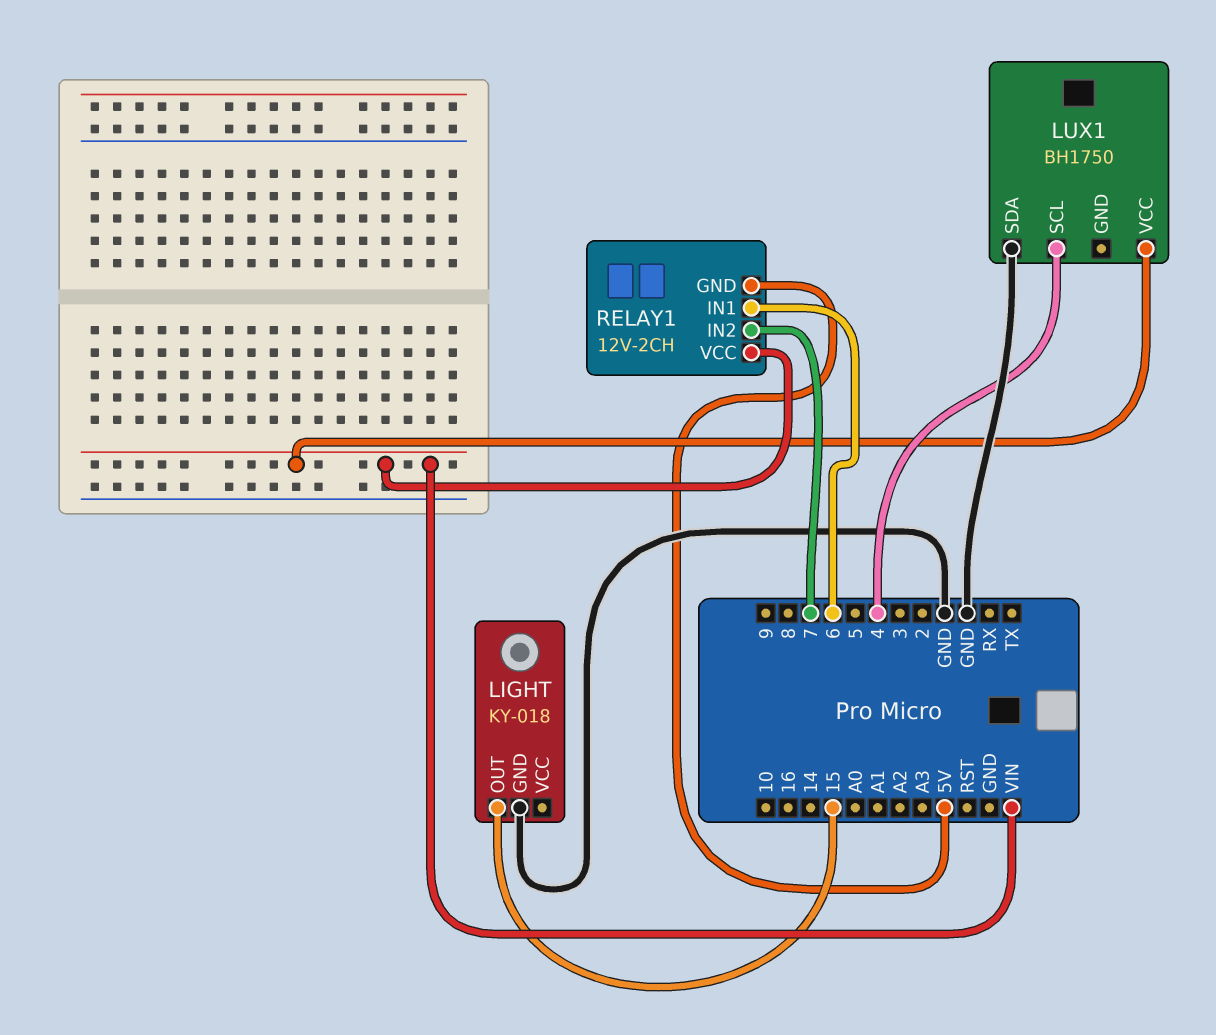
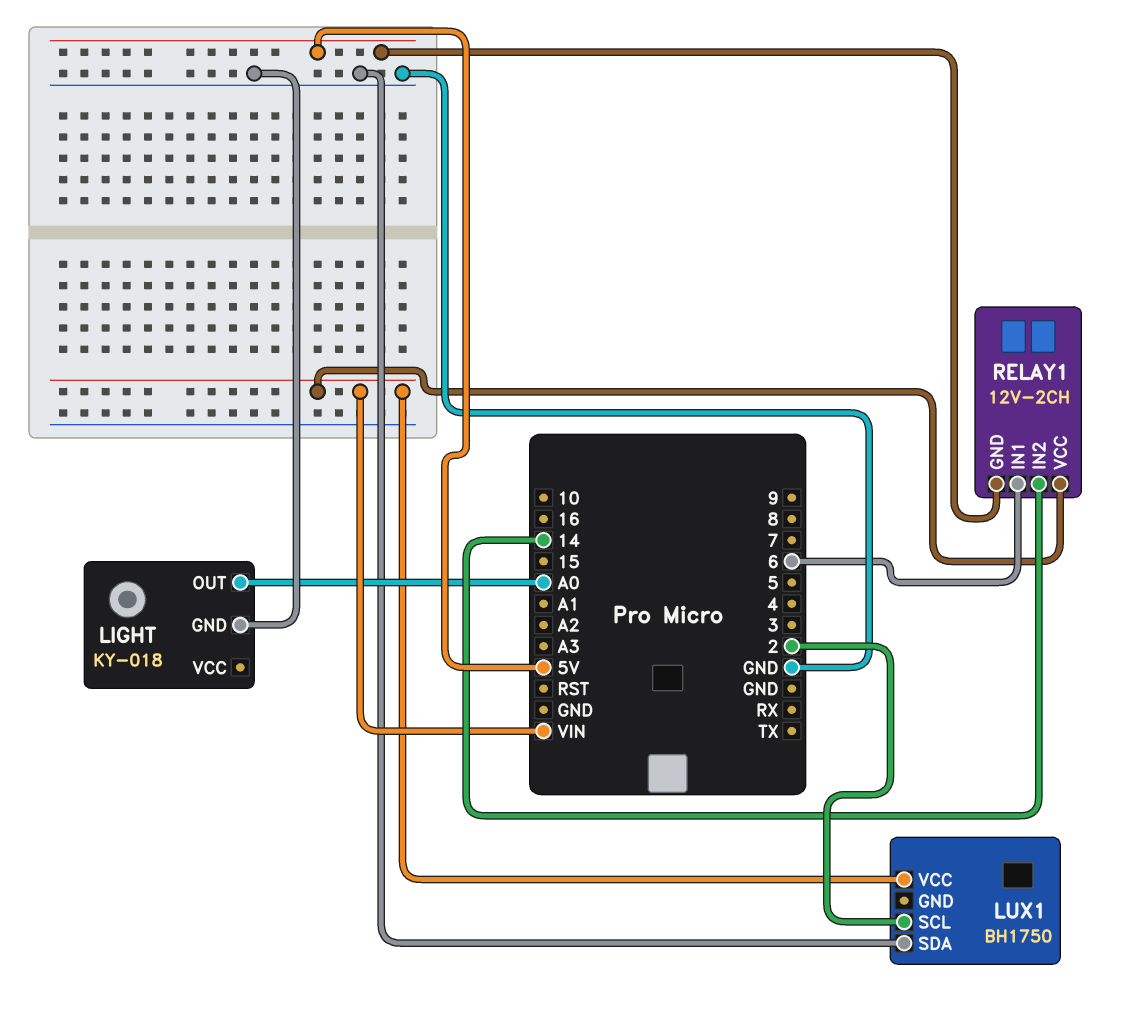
LIGHT pin OUT: 15 -> A0
LUX1 pin SCL: 4 -> 2
RELAY1 pin IN2: 7 -> 14

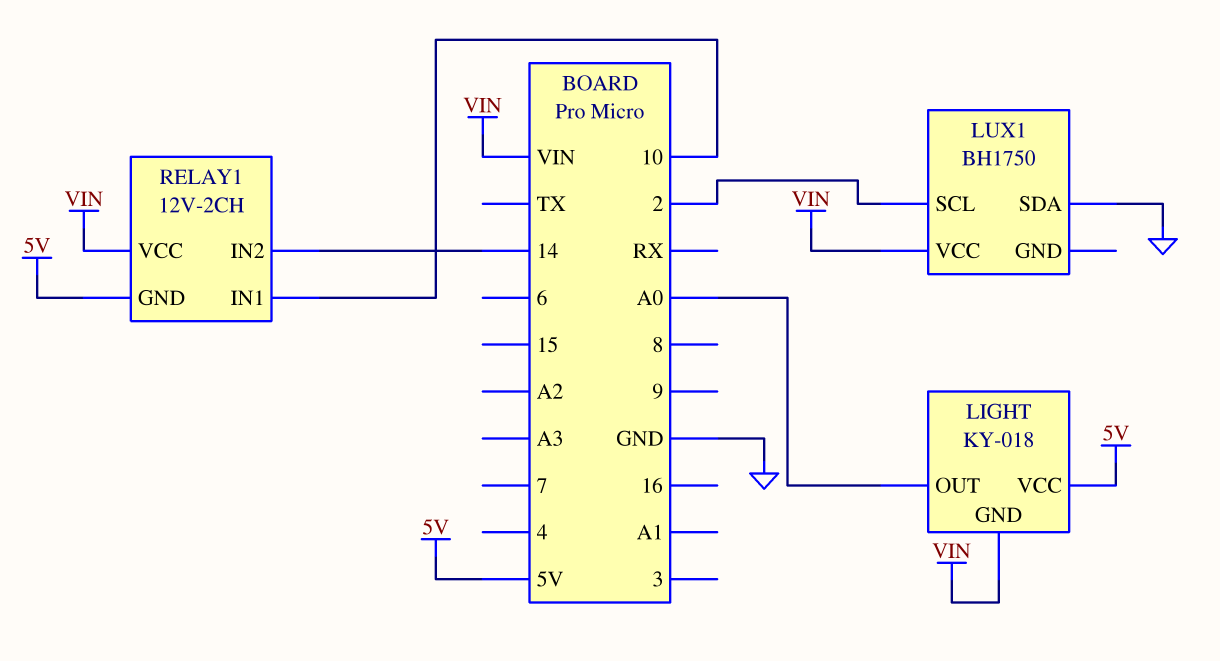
LIGHT pin GND: GND -> VIN
LIGHT pin VCC: none -> 5V
RELAY1 pin IN1: 6 -> 10

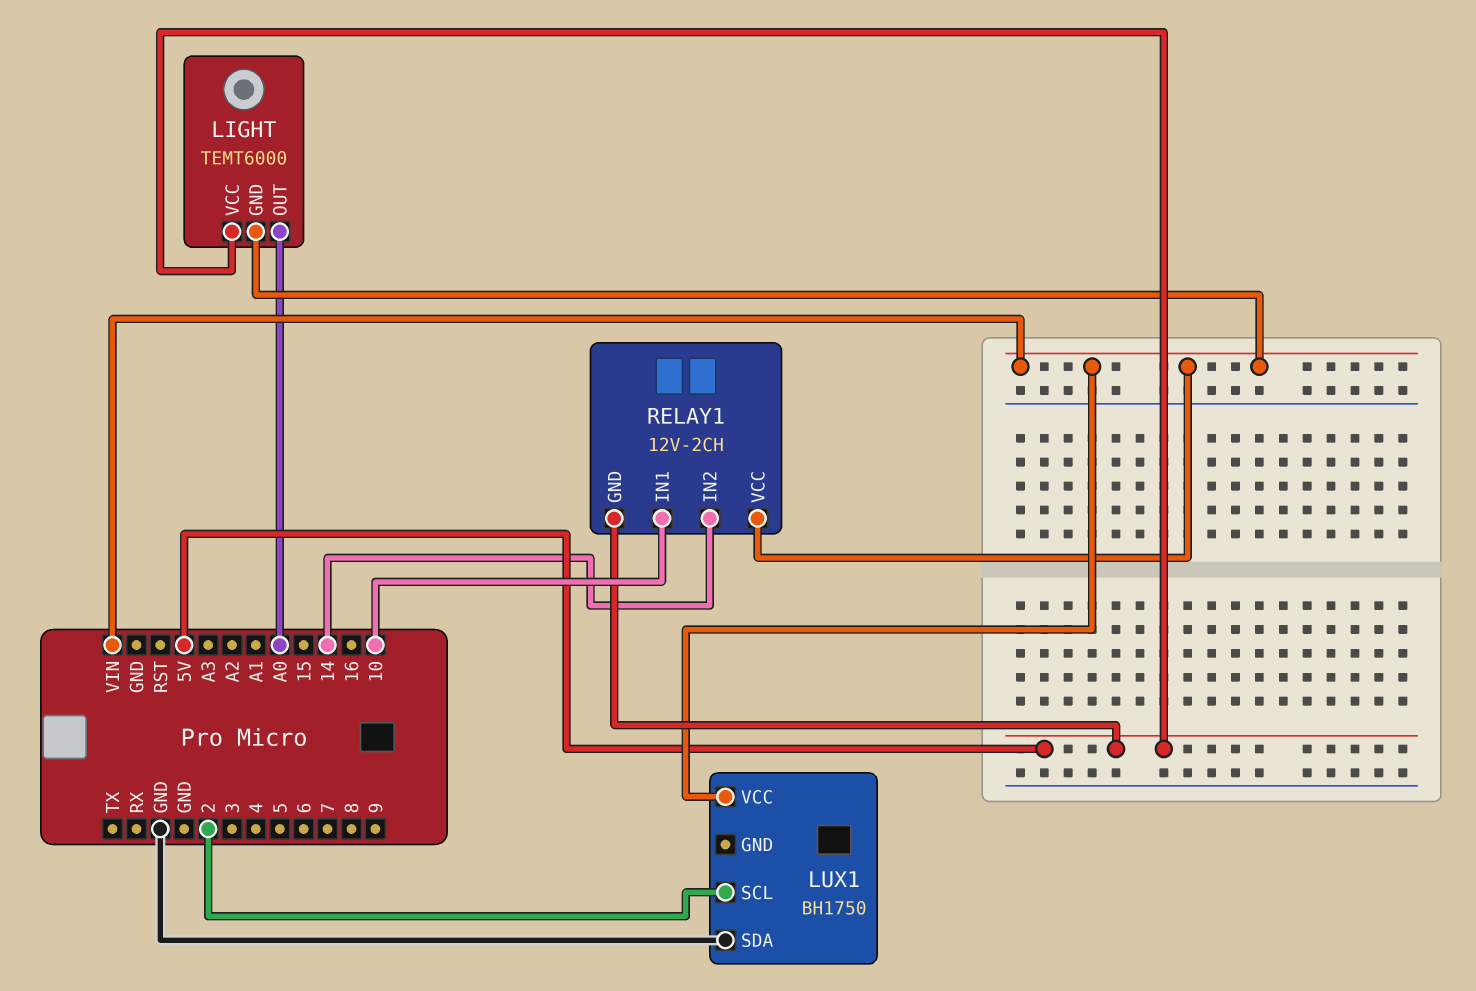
LIGHT: KY-018 -> TEMT6000

